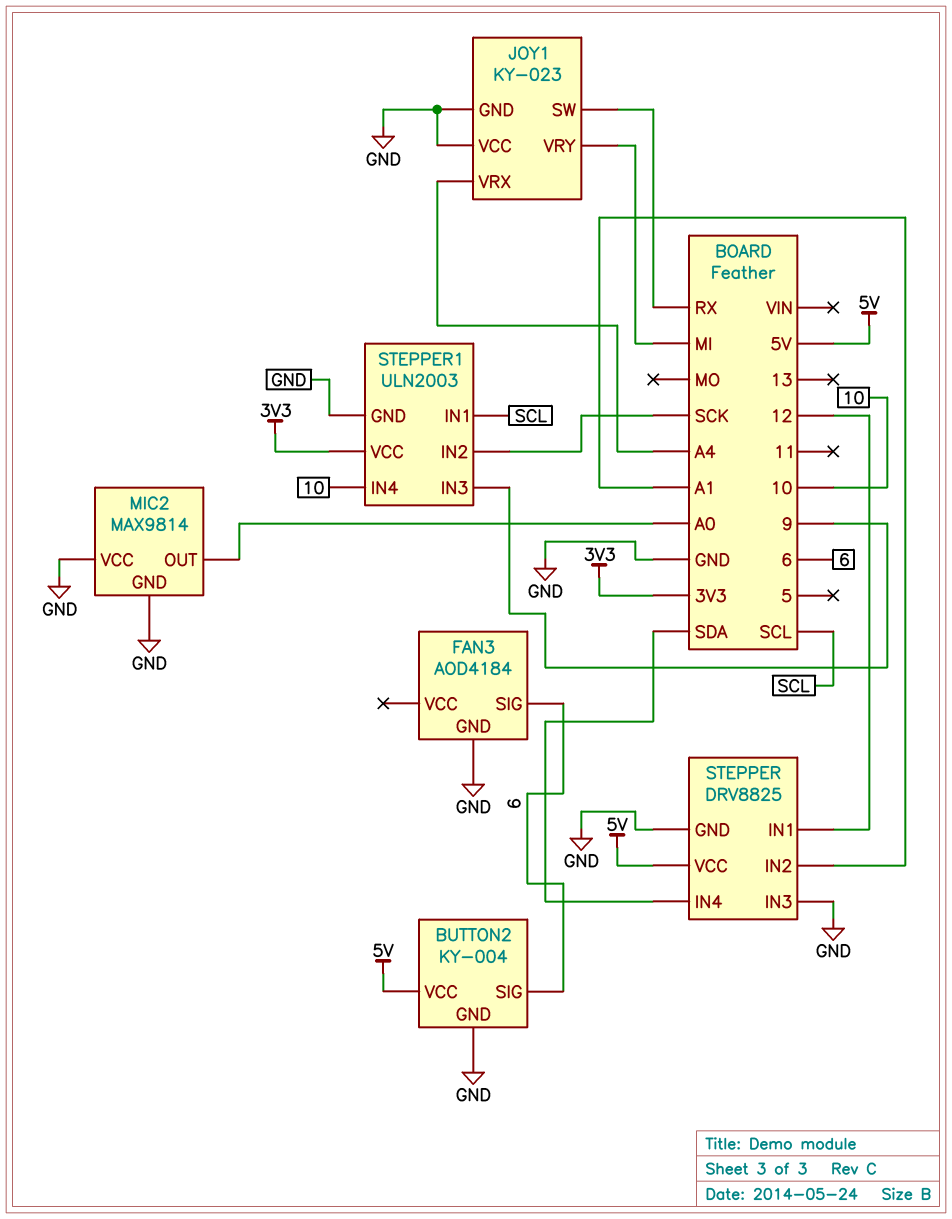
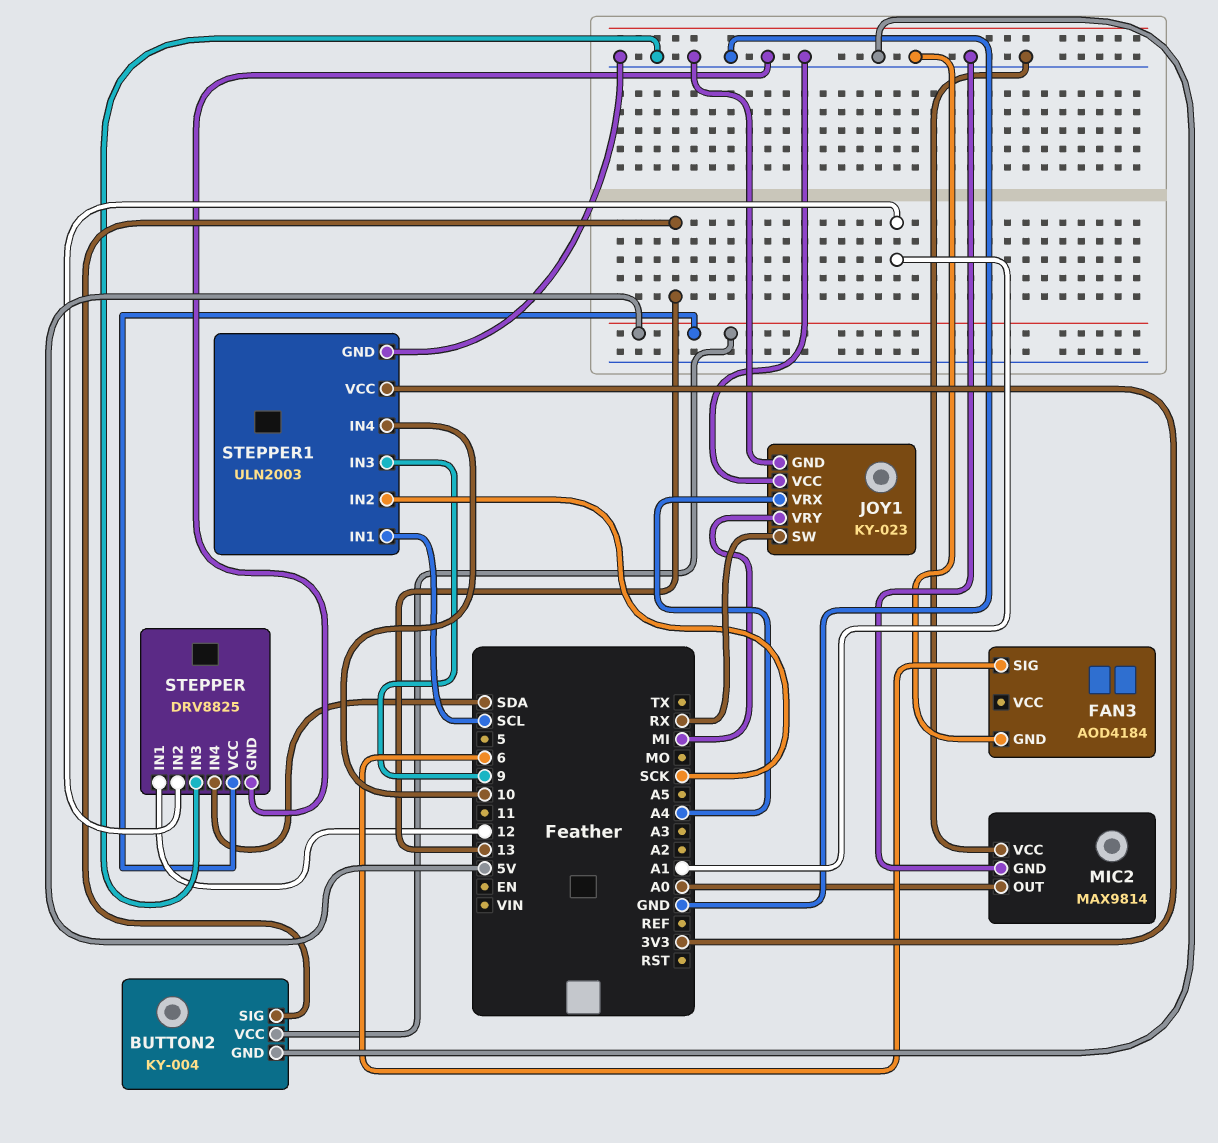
BUTTON2 pin SIG: 6 -> 13

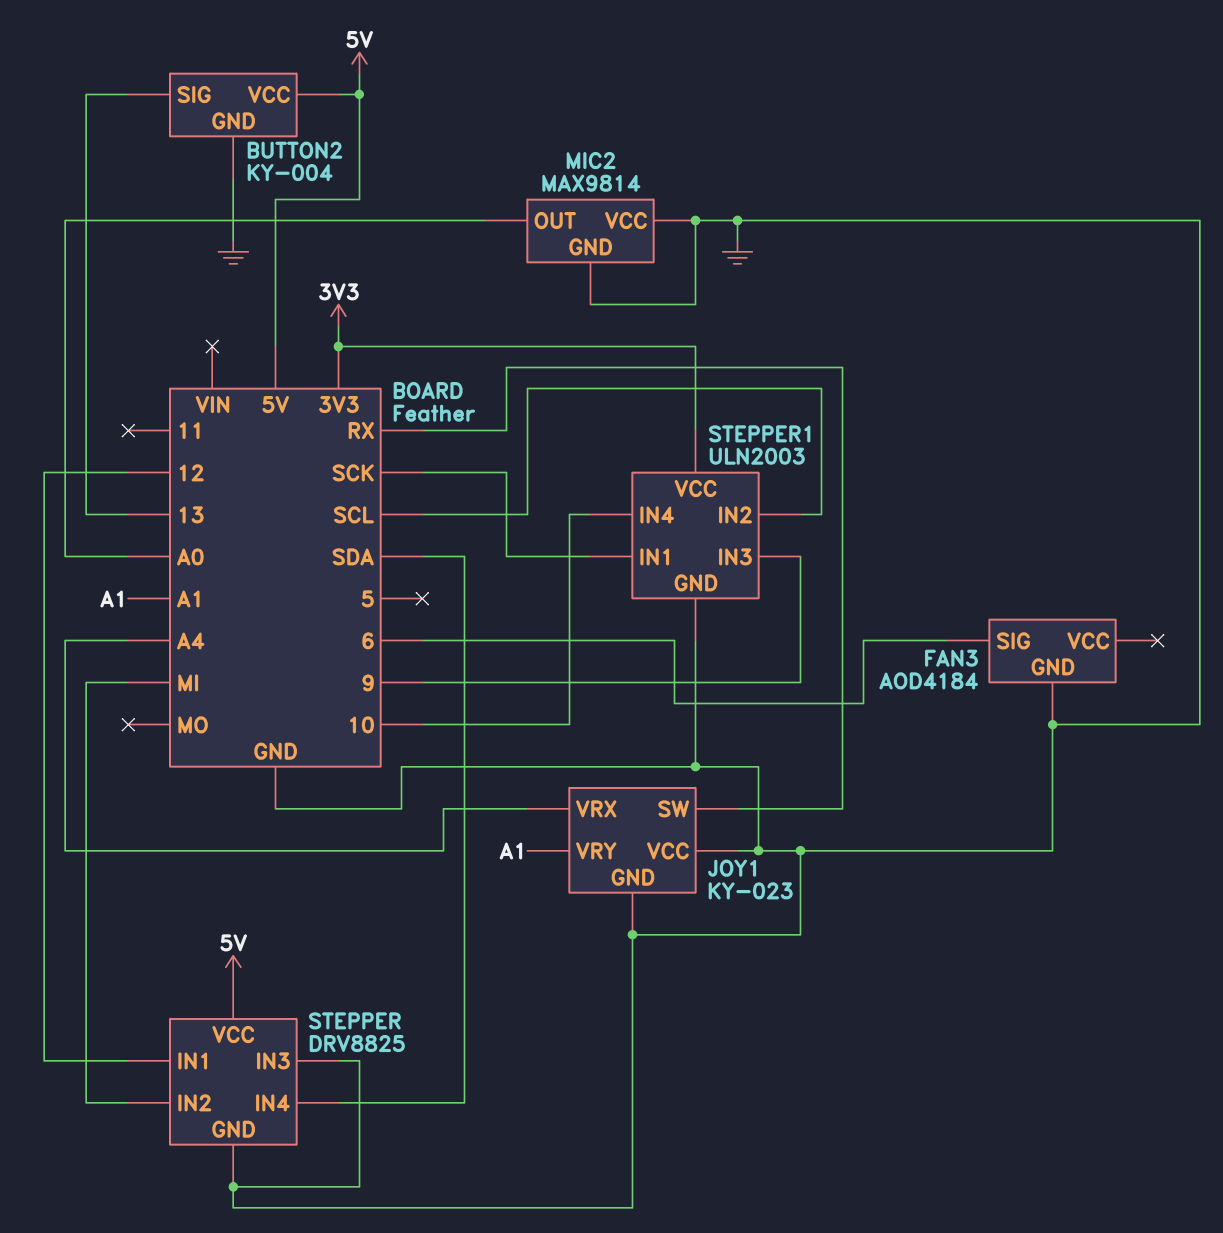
JOY1 pin VRY: MI -> A1
STEPPER pin IN2: A1 -> MI
STEPPER1 pin IN1: SCL -> SCK
STEPPER1 pin IN2: SCK -> SCL

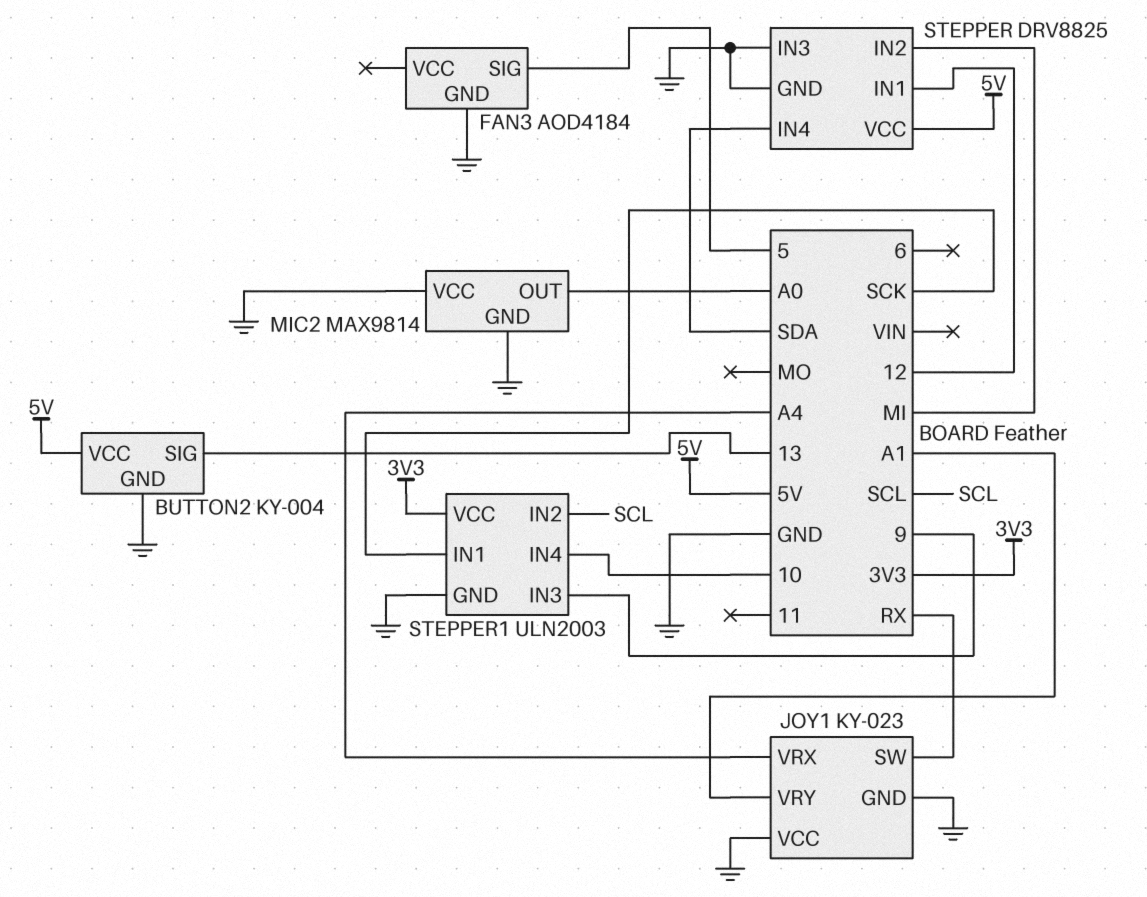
FAN3 pin SIG: 6 -> 5

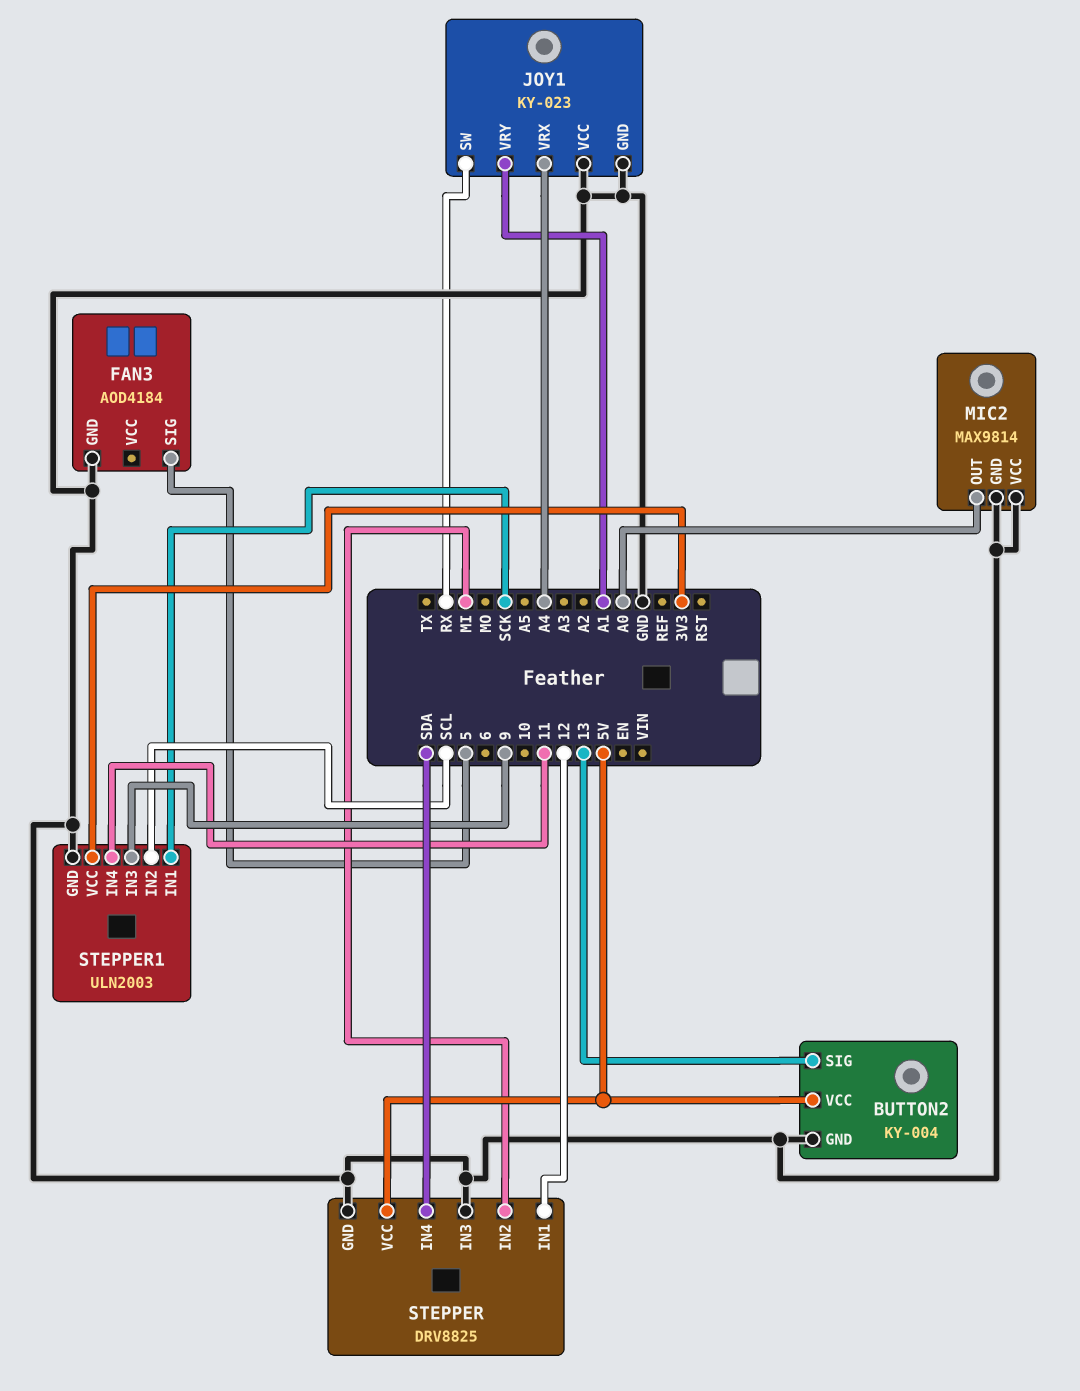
STEPPER1 pin IN4: 10 -> 11

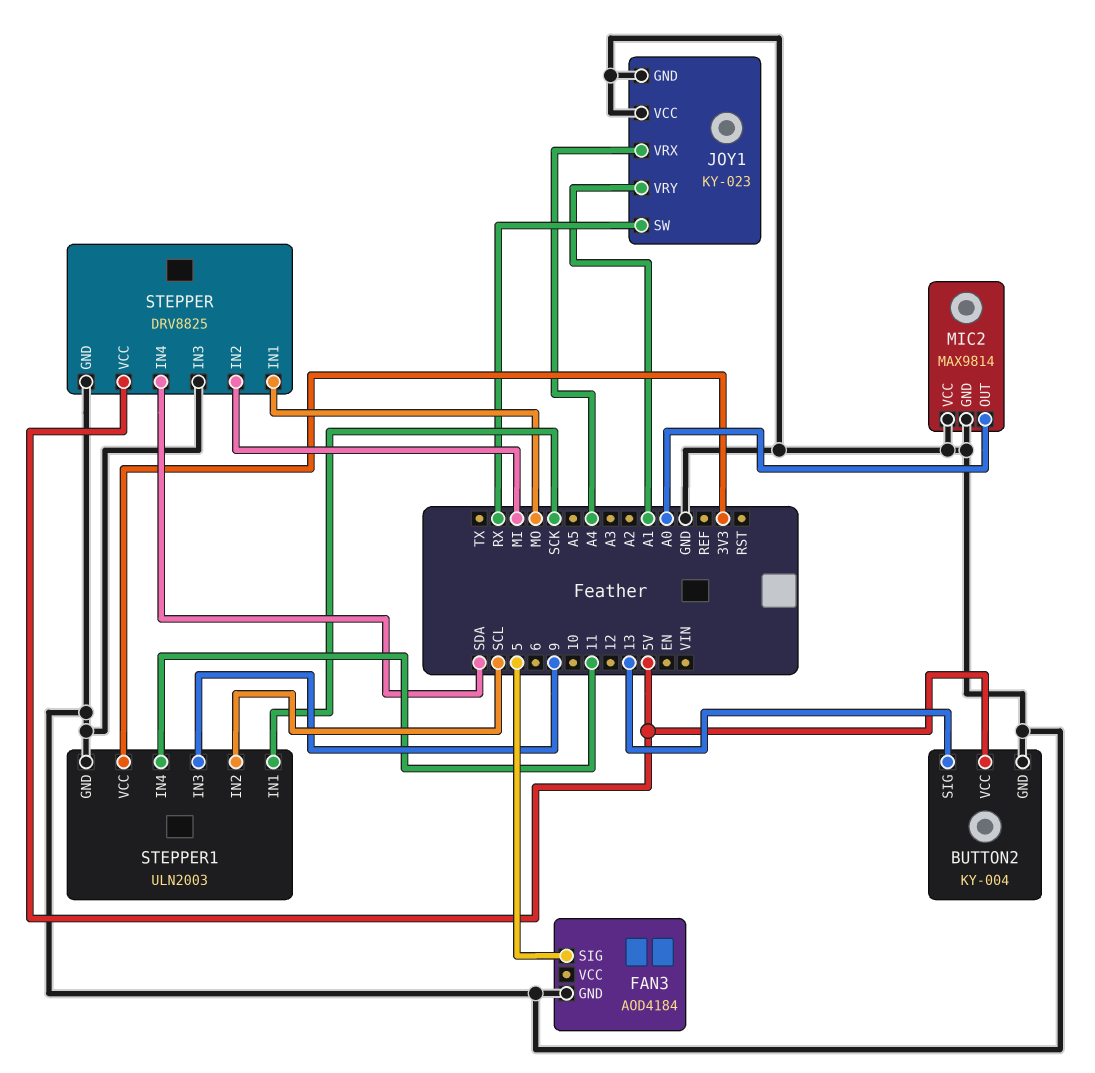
STEPPER pin IN1: 12 -> MO

